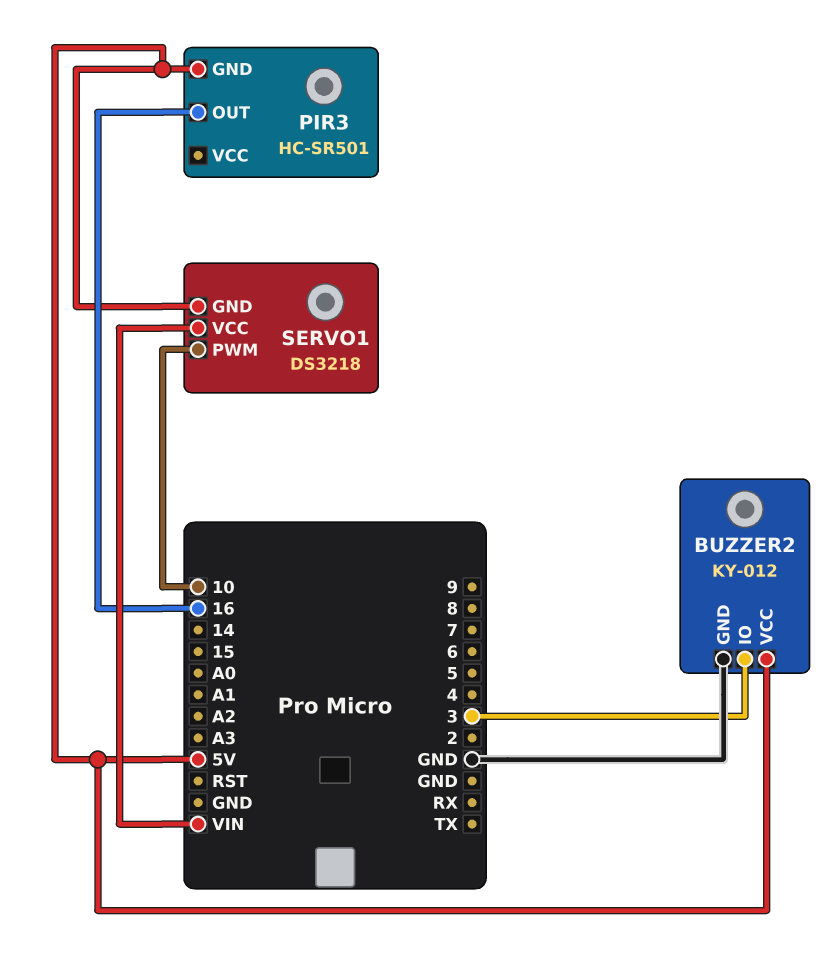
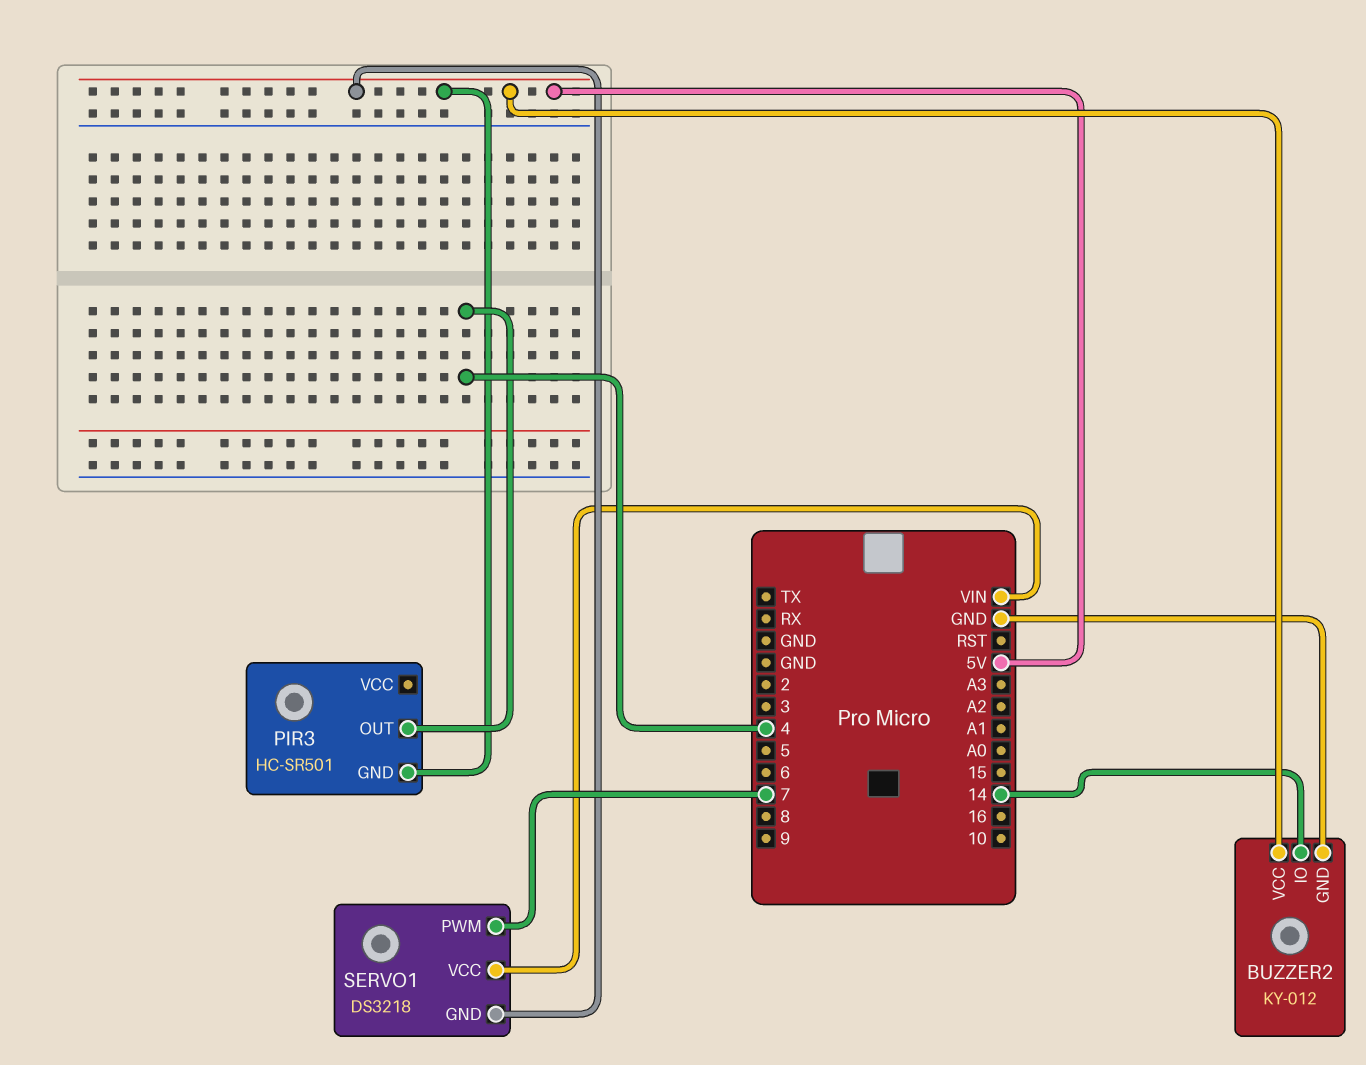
BUZZER2 pin IO: 3 -> 14
PIR3 pin OUT: 16 -> 4
SERVO1 pin PWM: 10 -> 7

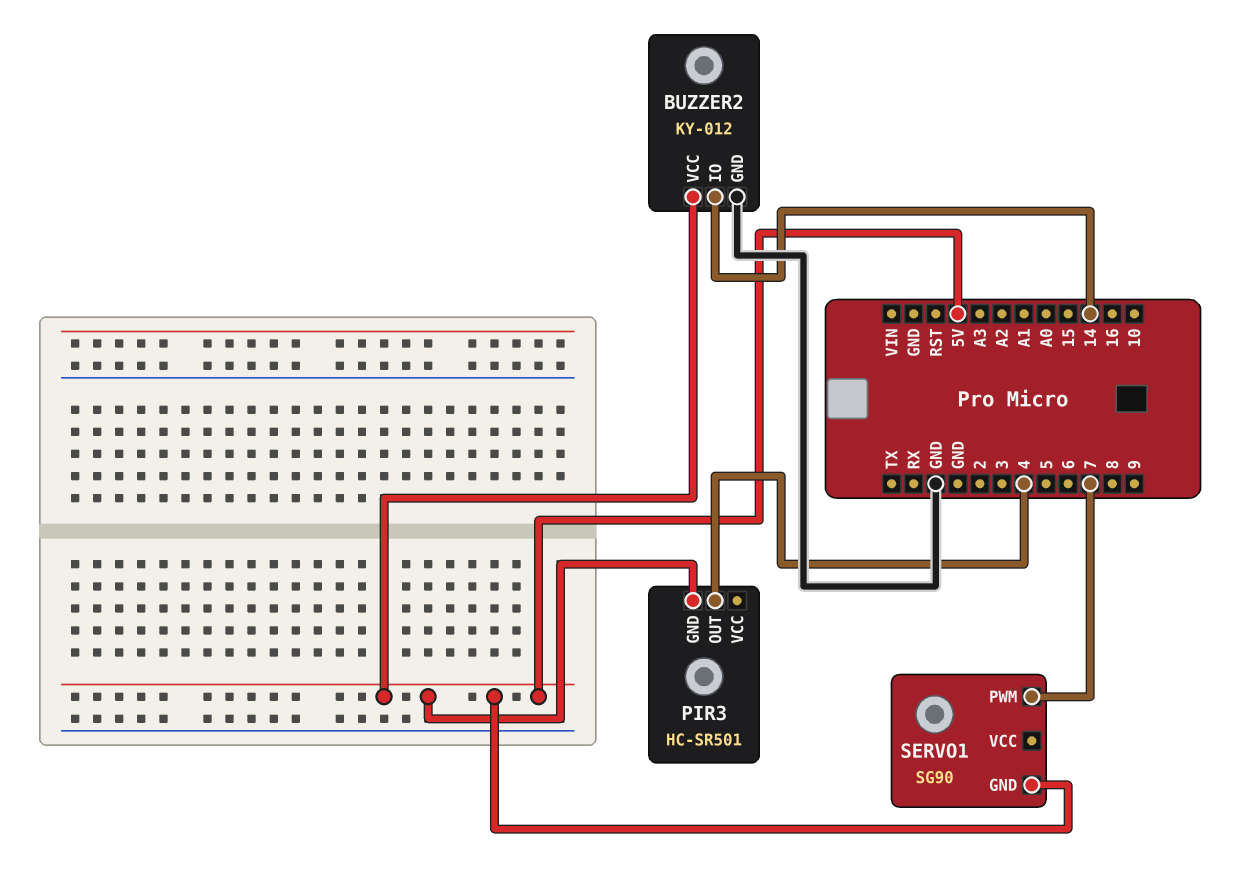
SERVO1: DS3218 -> SG90
SERVO1 pin VCC: VIN -> none

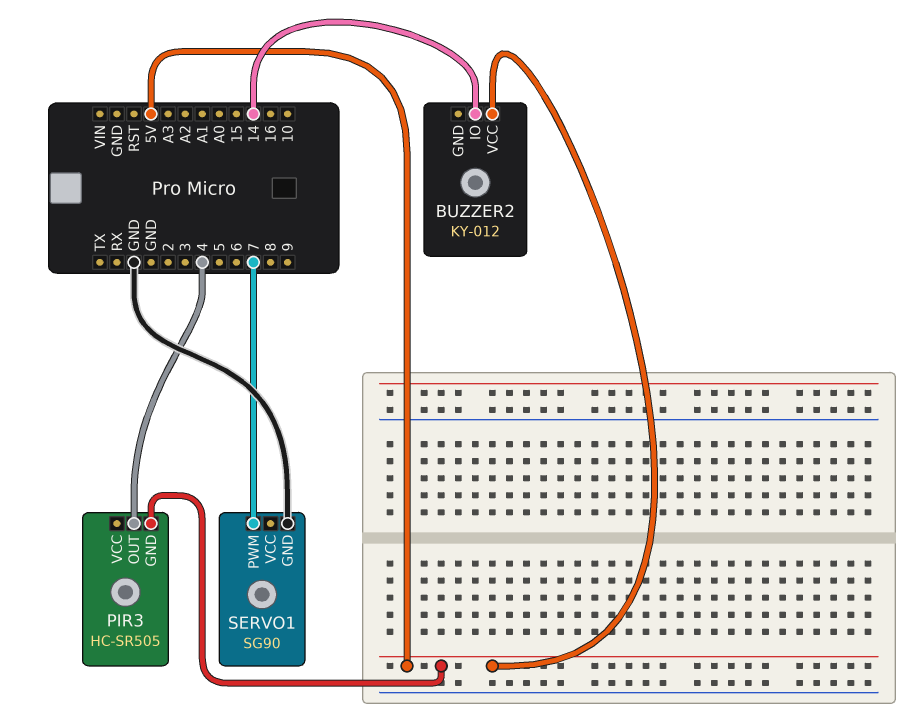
BUZZER2 pin GND: GND -> none
PIR3: HC-SR501 -> HC-SR505
SERVO1 pin GND: 5V -> GND

